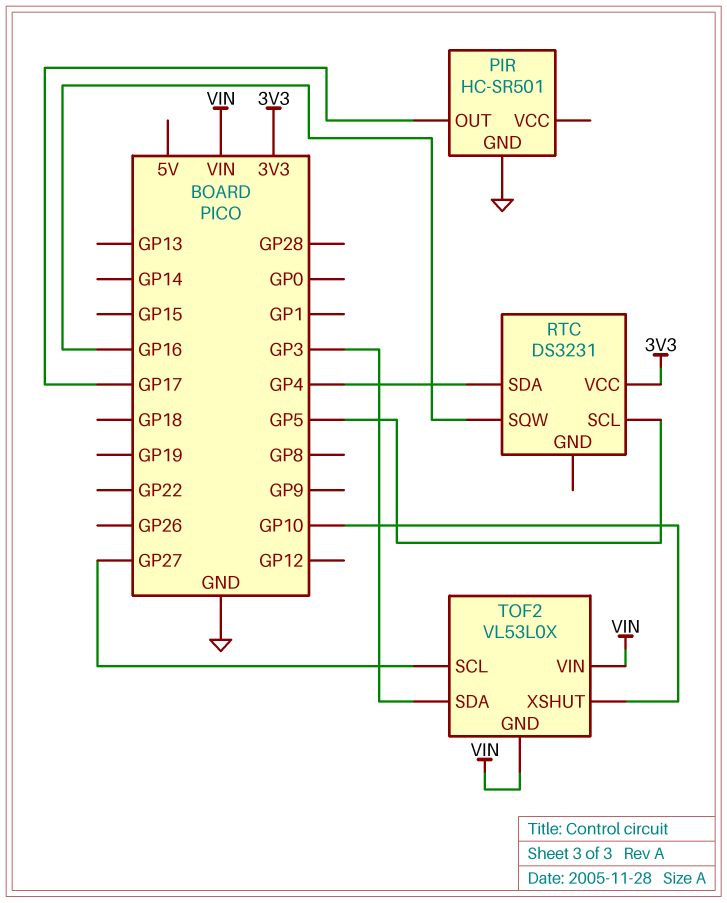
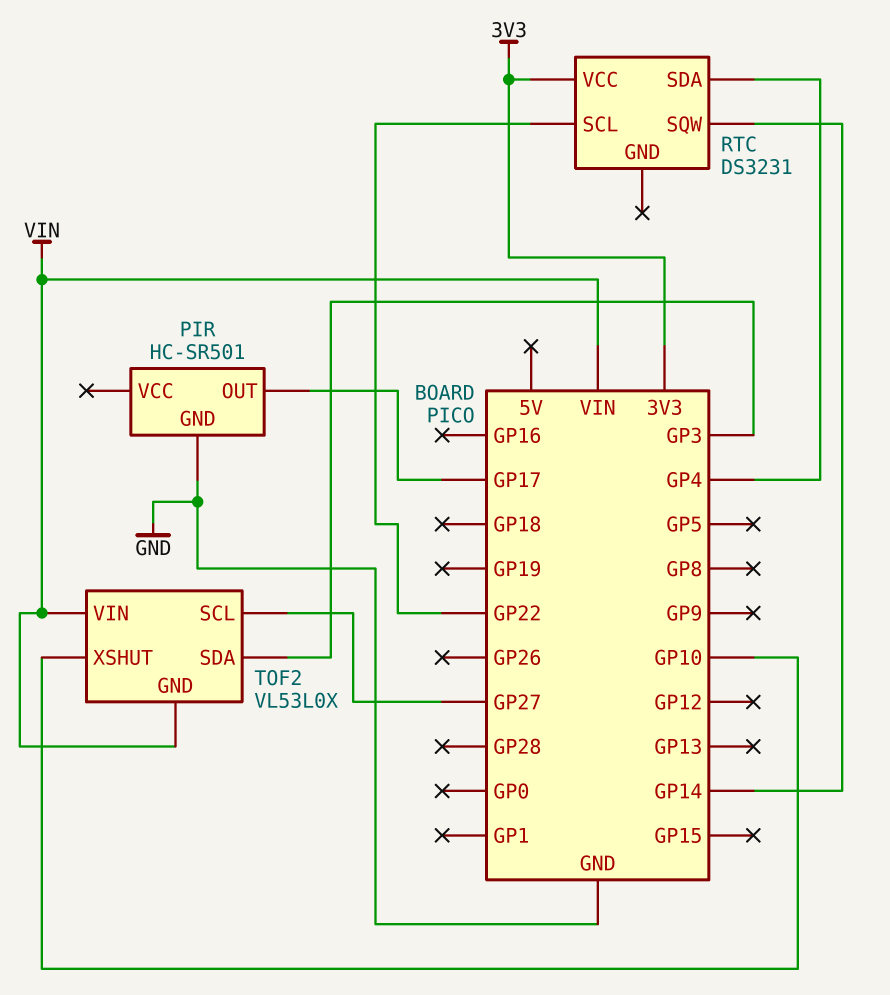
RTC pin SCL: GP5 -> GP22
RTC pin SQW: GP16 -> GP14

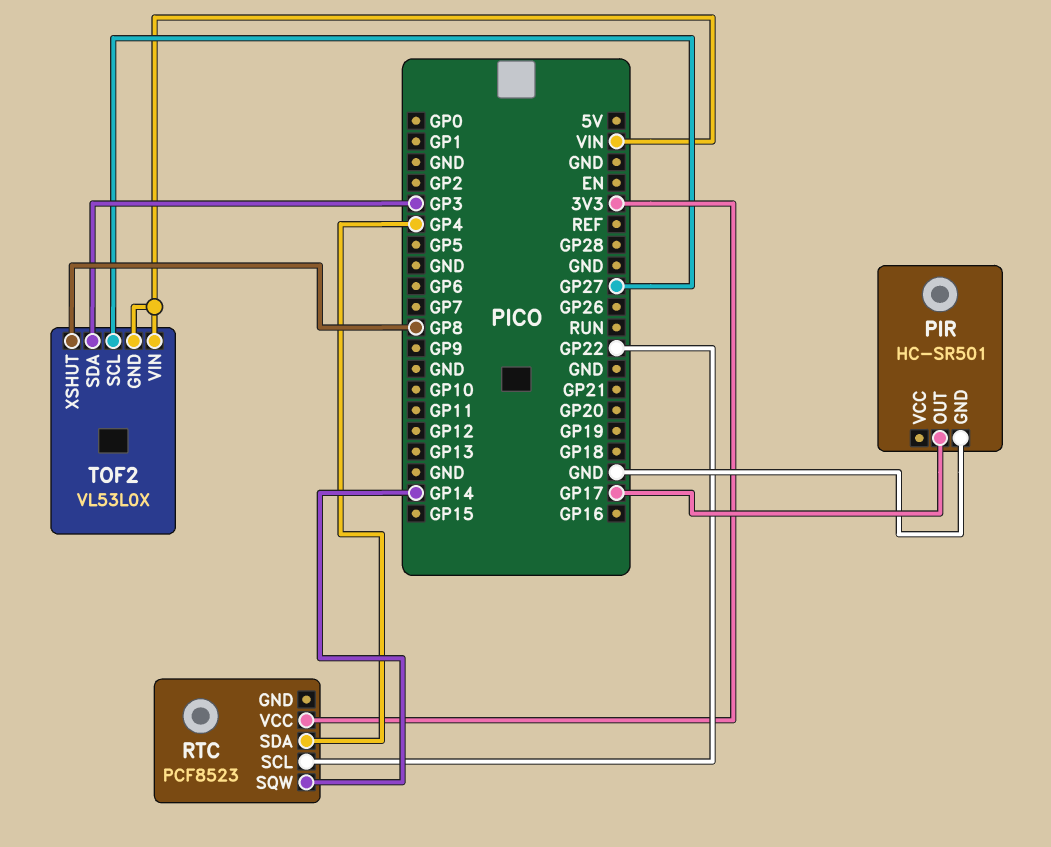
RTC: DS3231 -> PCF8523
TOF2 pin XSHUT: GP10 -> GP8

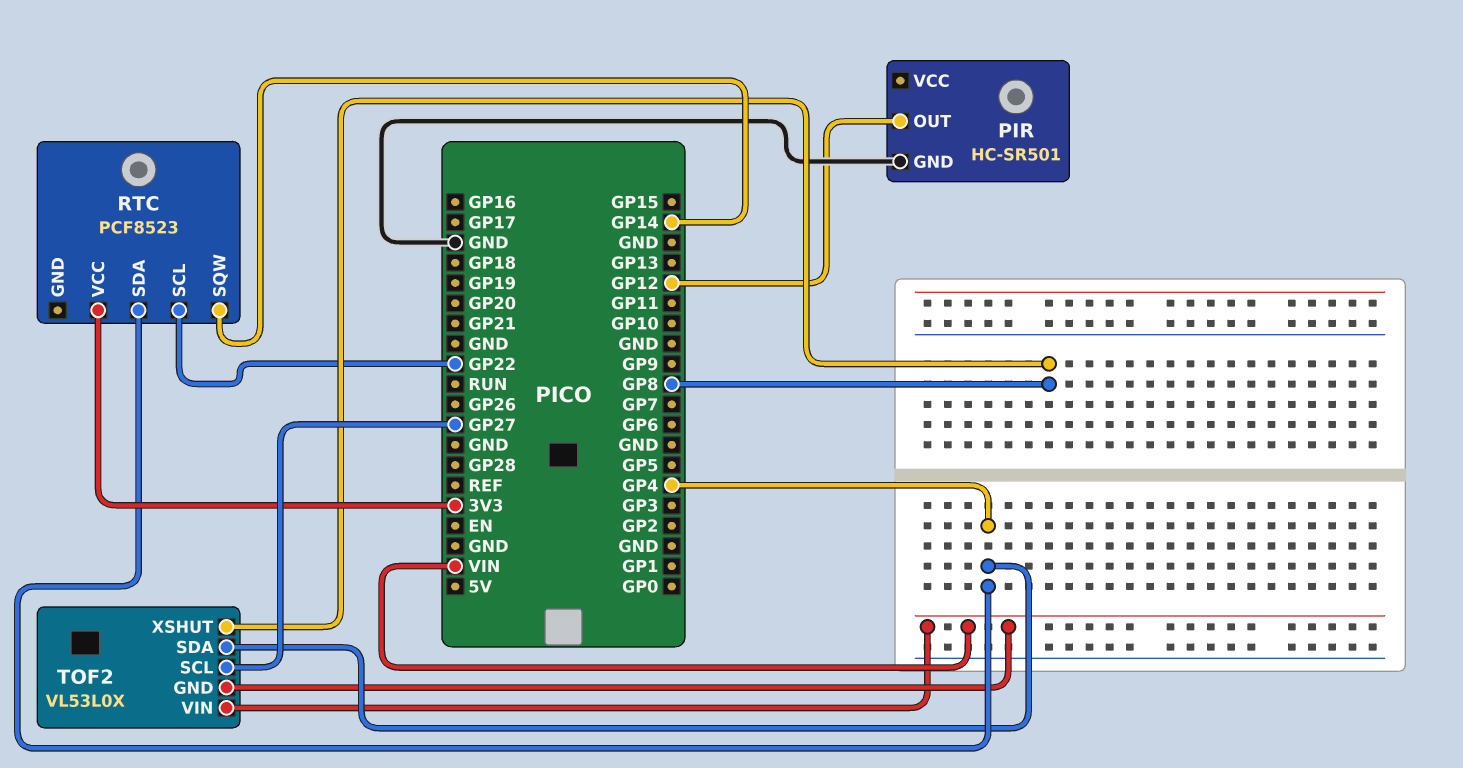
PIR pin OUT: GP17 -> GP12
TOF2 pin SDA: GP3 -> GP4

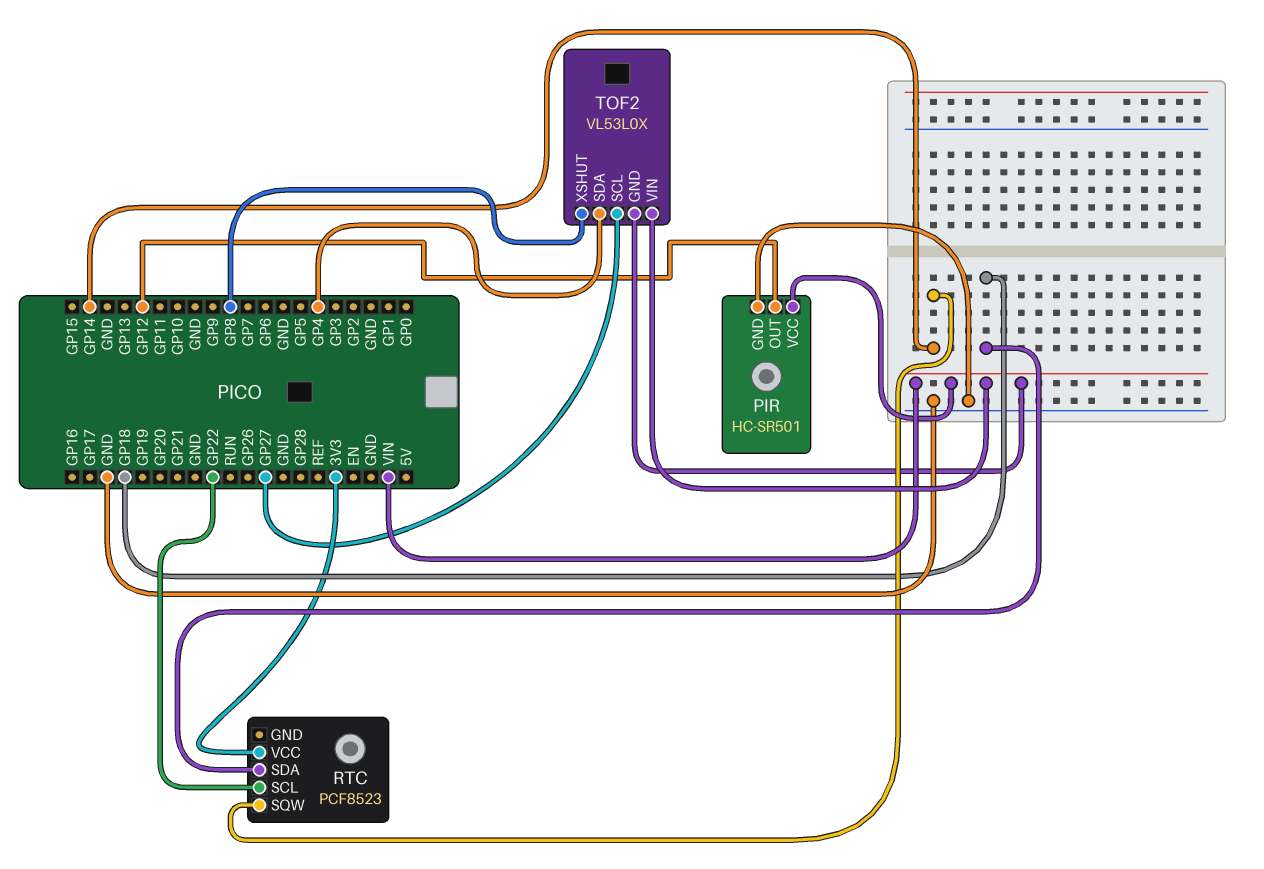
PIR pin VCC: none -> VIN
RTC pin SDA: GP4 -> GP18

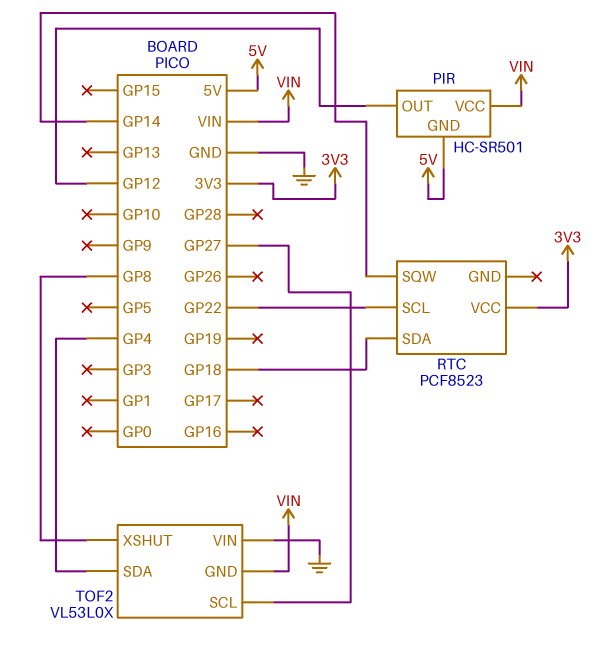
PIR pin GND: GND -> 5V
TOF2 pin VIN: VIN -> GND

